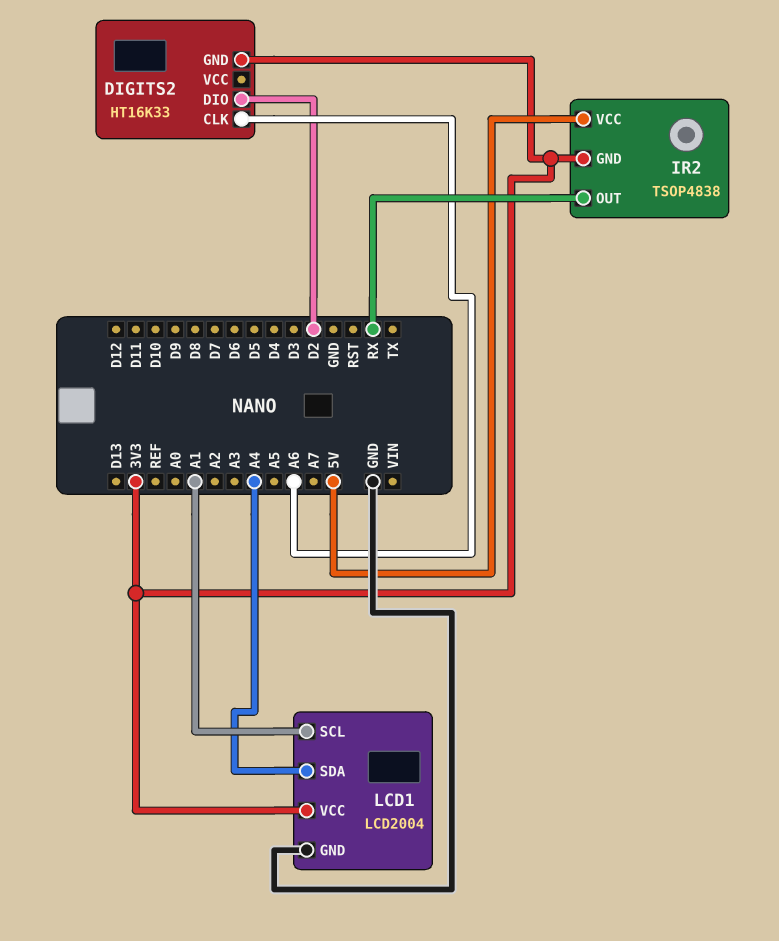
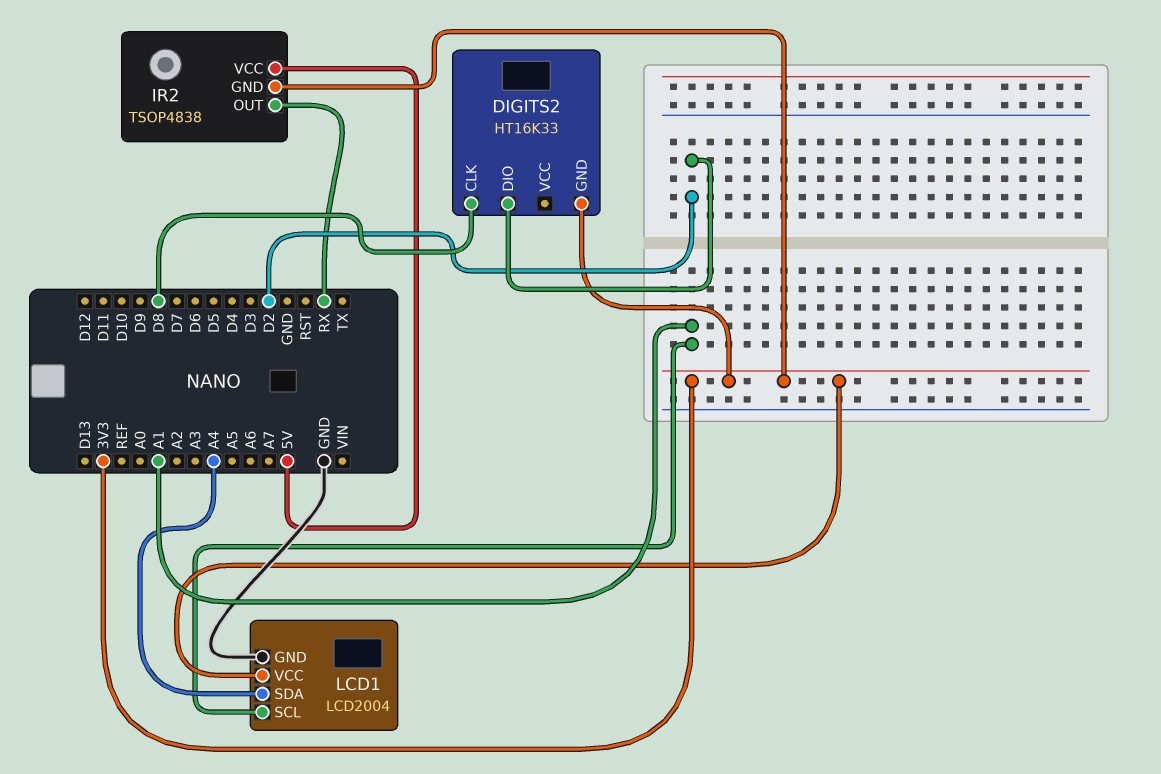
DIGITS2 pin CLK: A6 -> D8

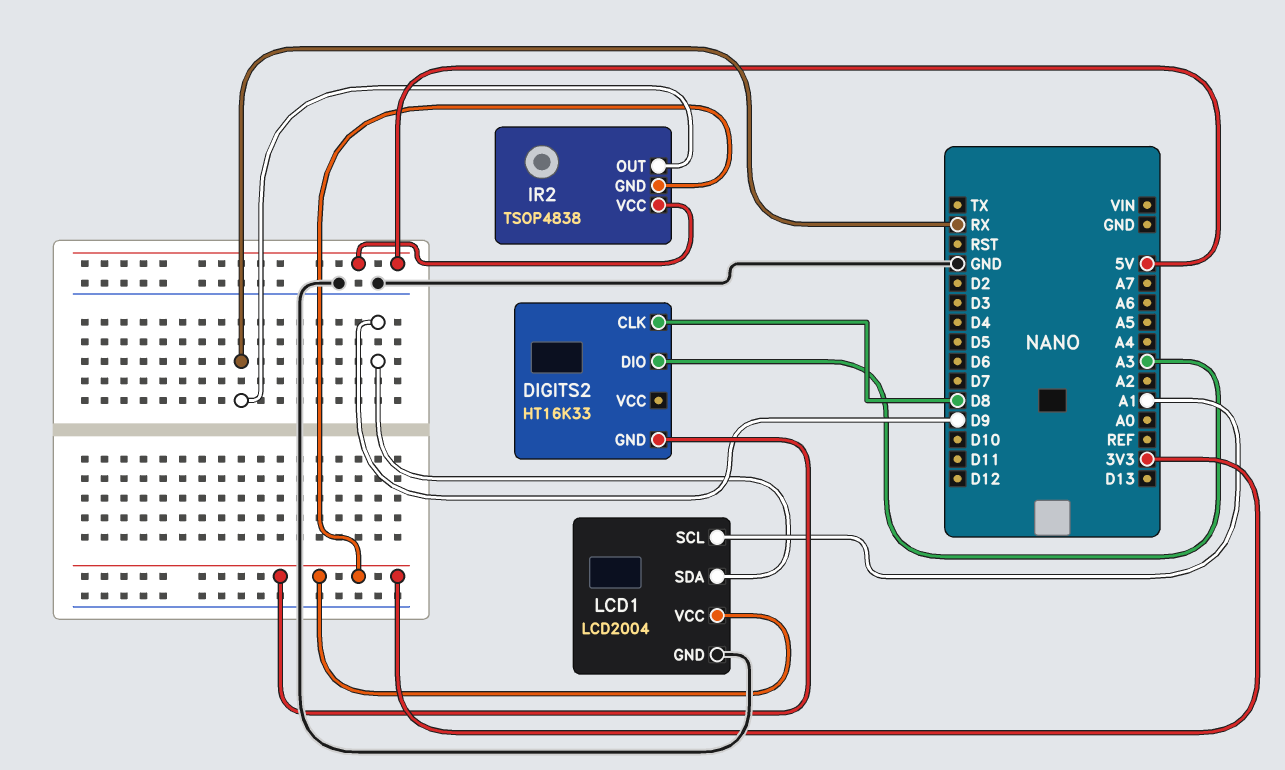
DIGITS2 pin DIO: D2 -> A3
LCD1 pin SDA: A4 -> D9

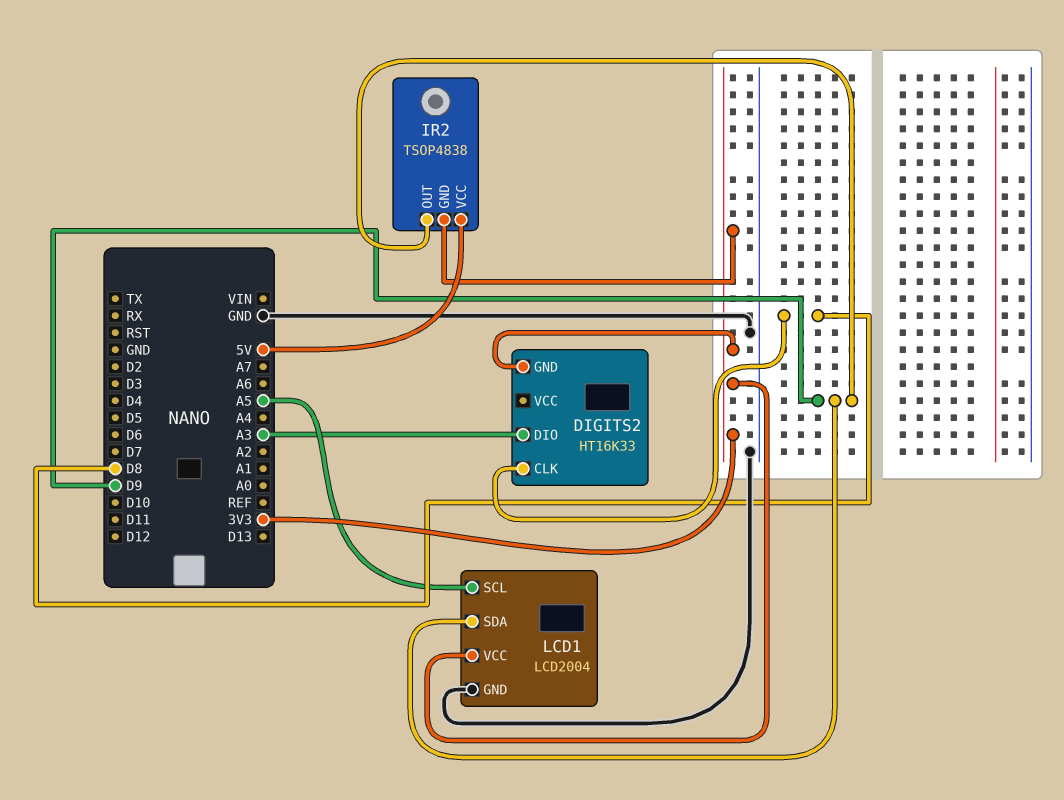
IR2 pin OUT: RX -> D9
LCD1 pin SCL: A1 -> A5

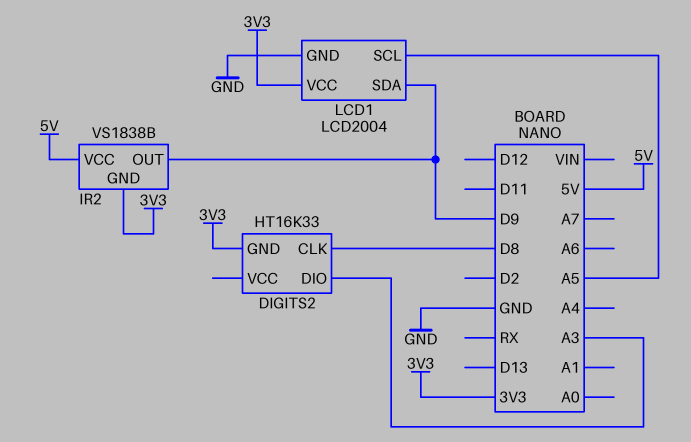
IR2: TSOP4838 -> VS1838B

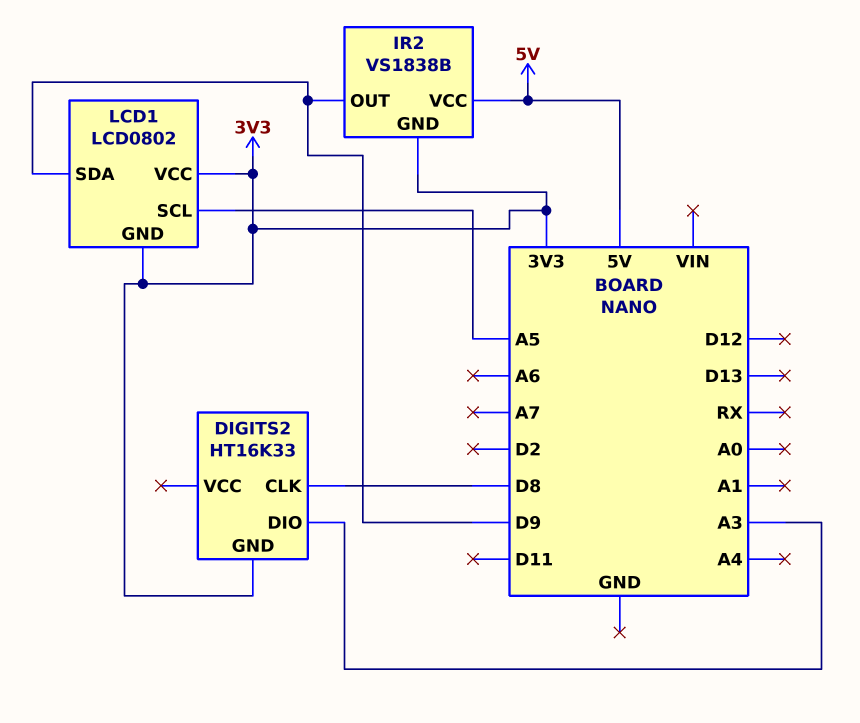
LCD1: LCD2004 -> LCD0802
LCD1 pin GND: GND -> 3V3

